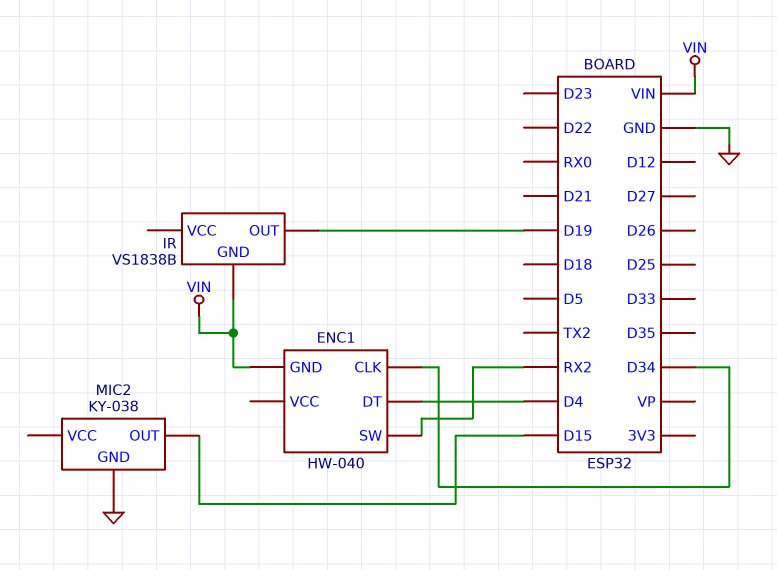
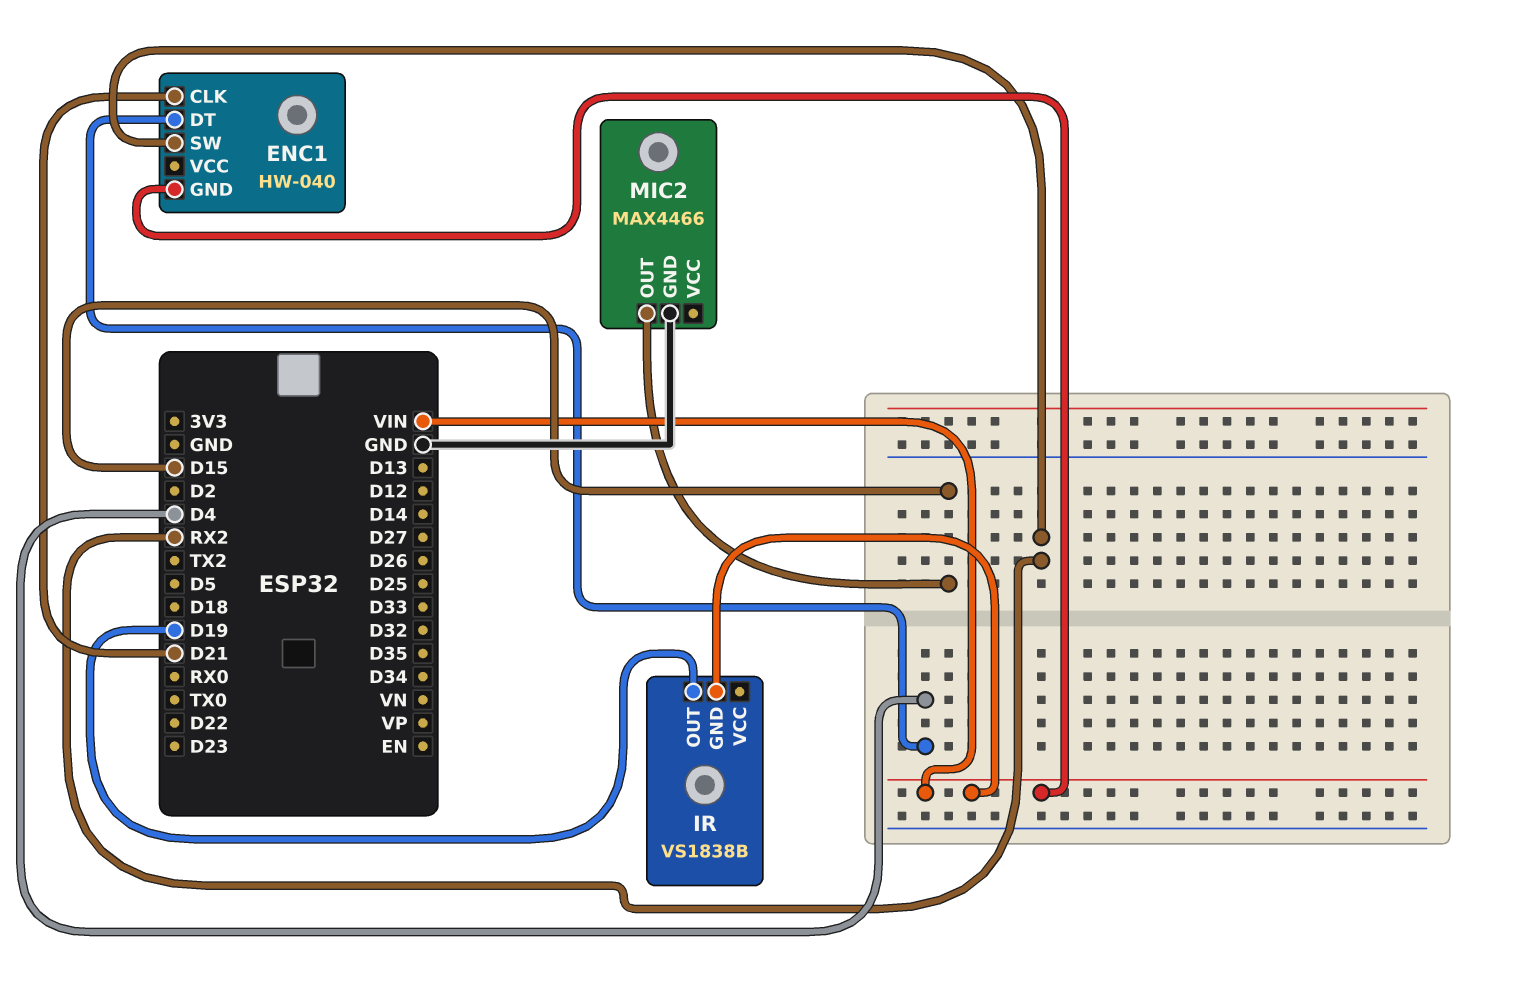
ENC1 pin CLK: D34 -> D21
MIC2: KY-038 -> MAX4466

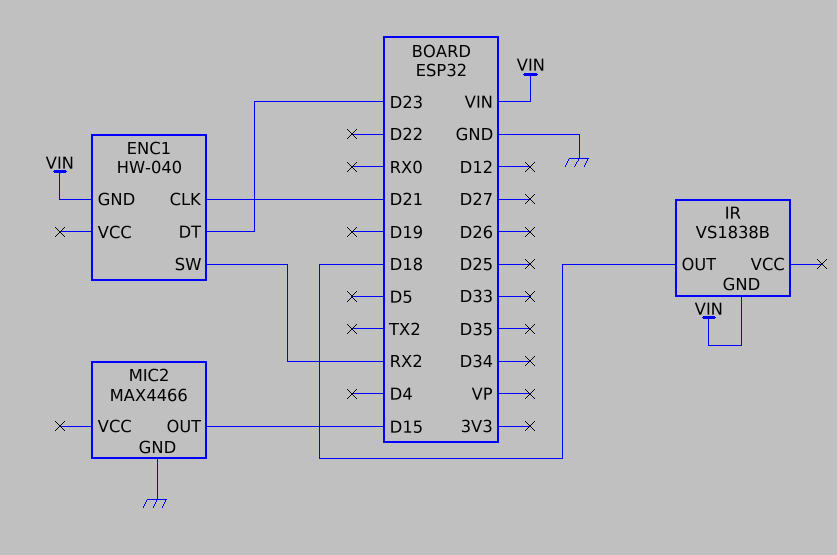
ENC1 pin DT: D4 -> D23
IR pin OUT: D19 -> D18

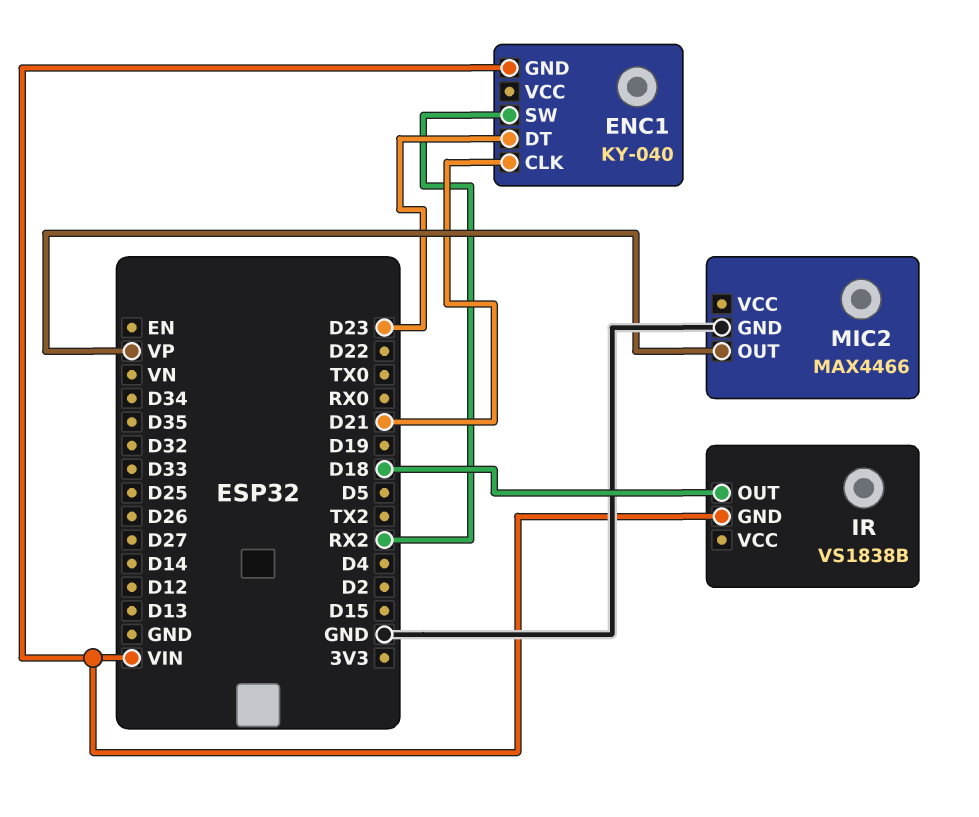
ENC1: HW-040 -> KY-040
MIC2 pin OUT: D15 -> VP

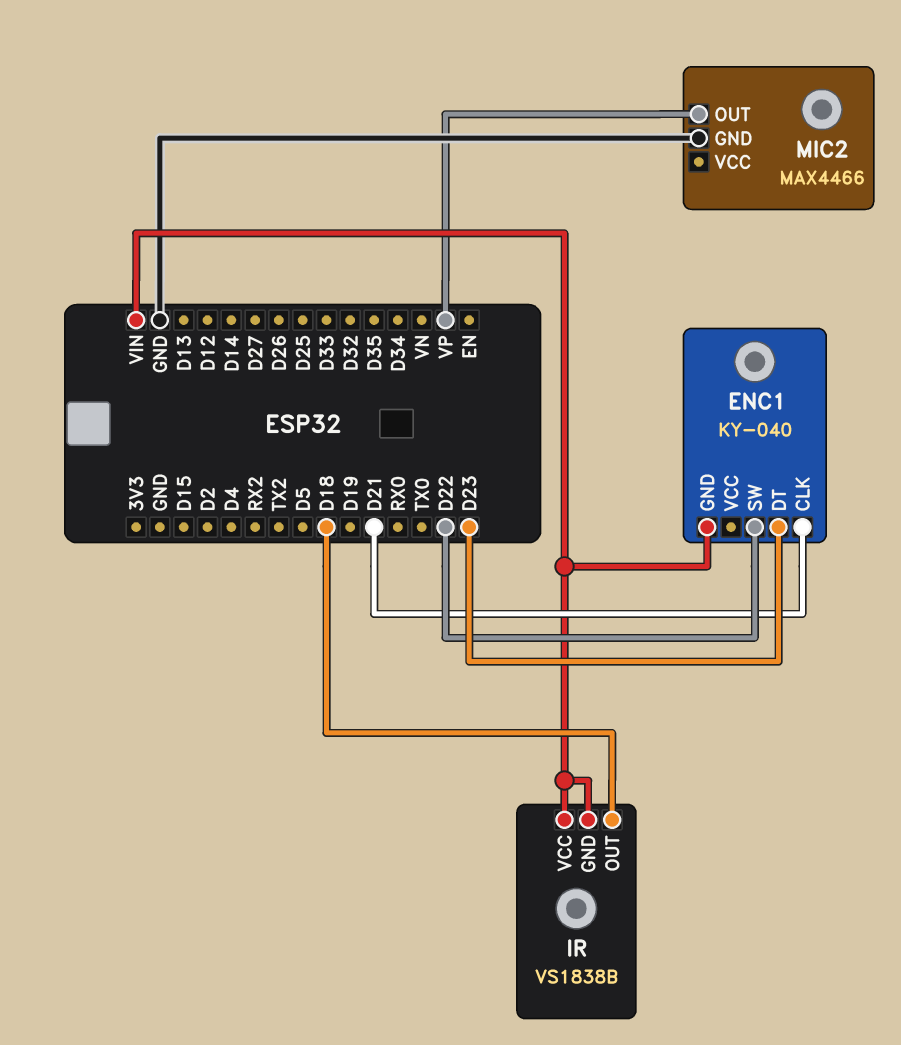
ENC1 pin SW: RX2 -> D22
IR pin VCC: none -> VIN

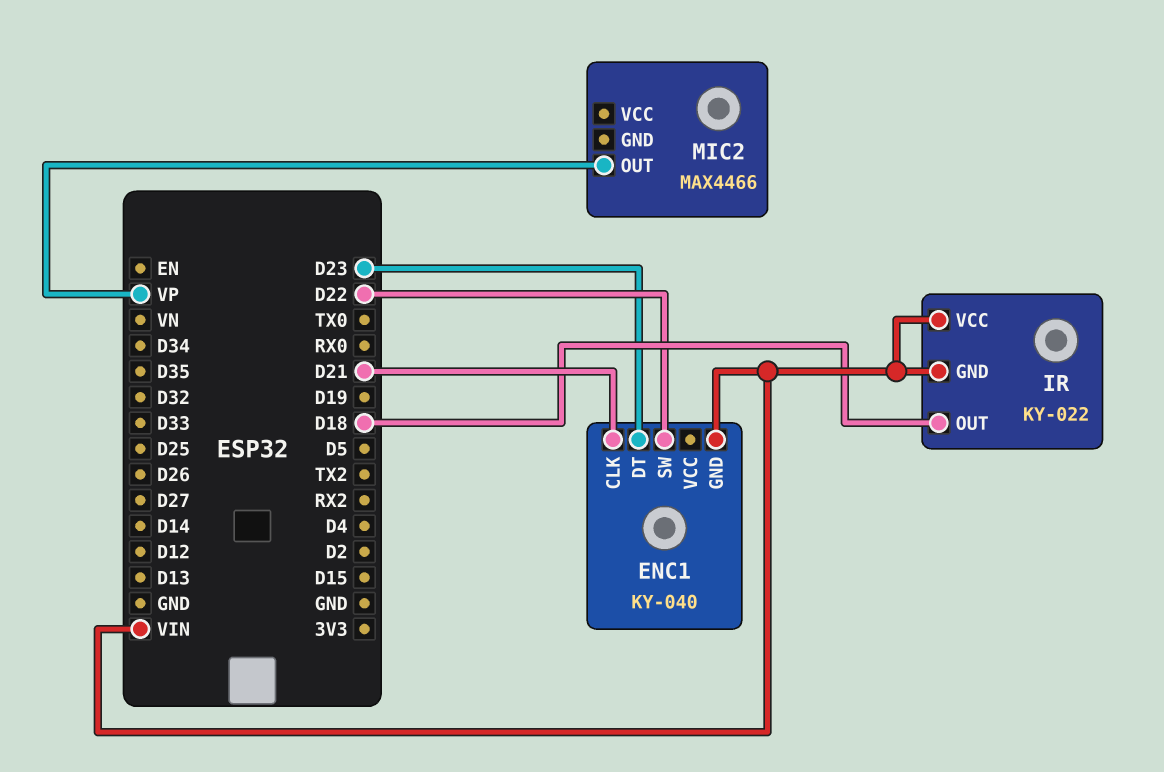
IR: VS1838B -> KY-022
MIC2 pin GND: GND -> none

